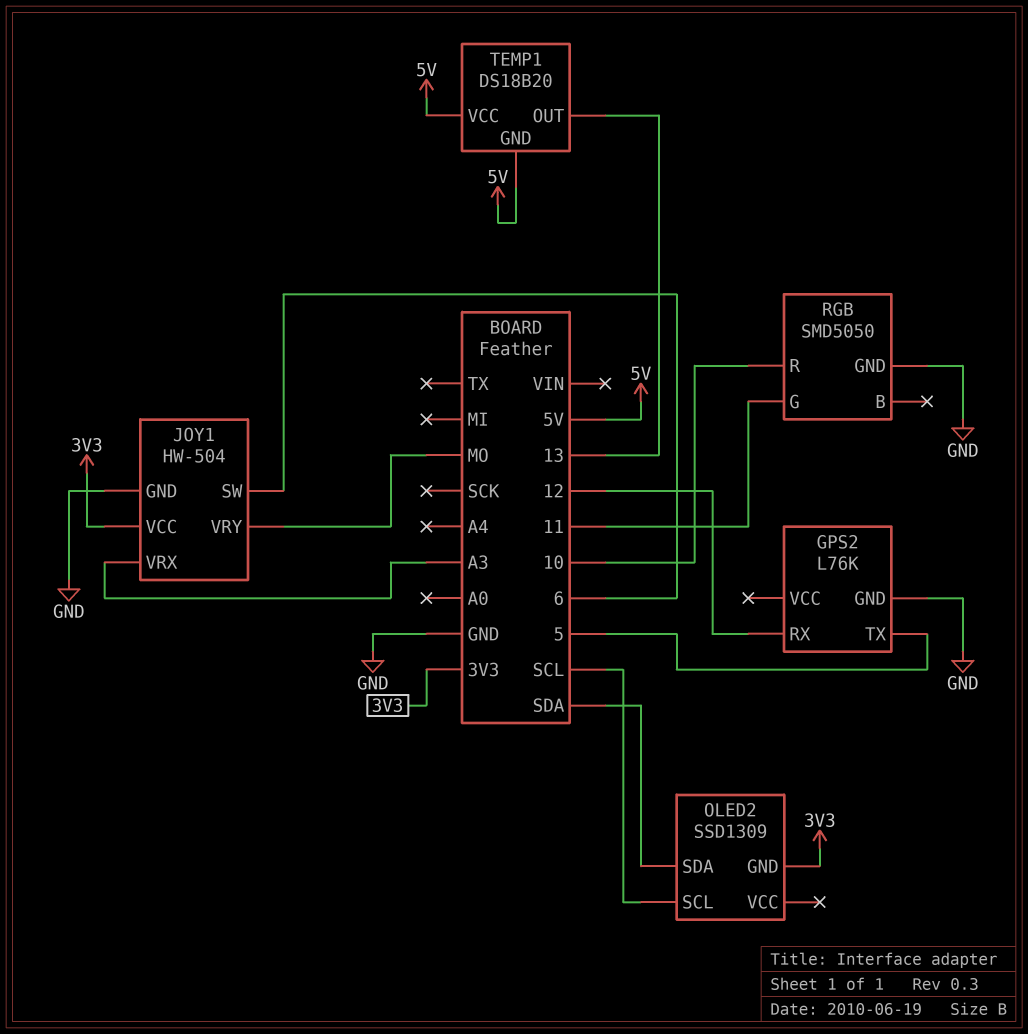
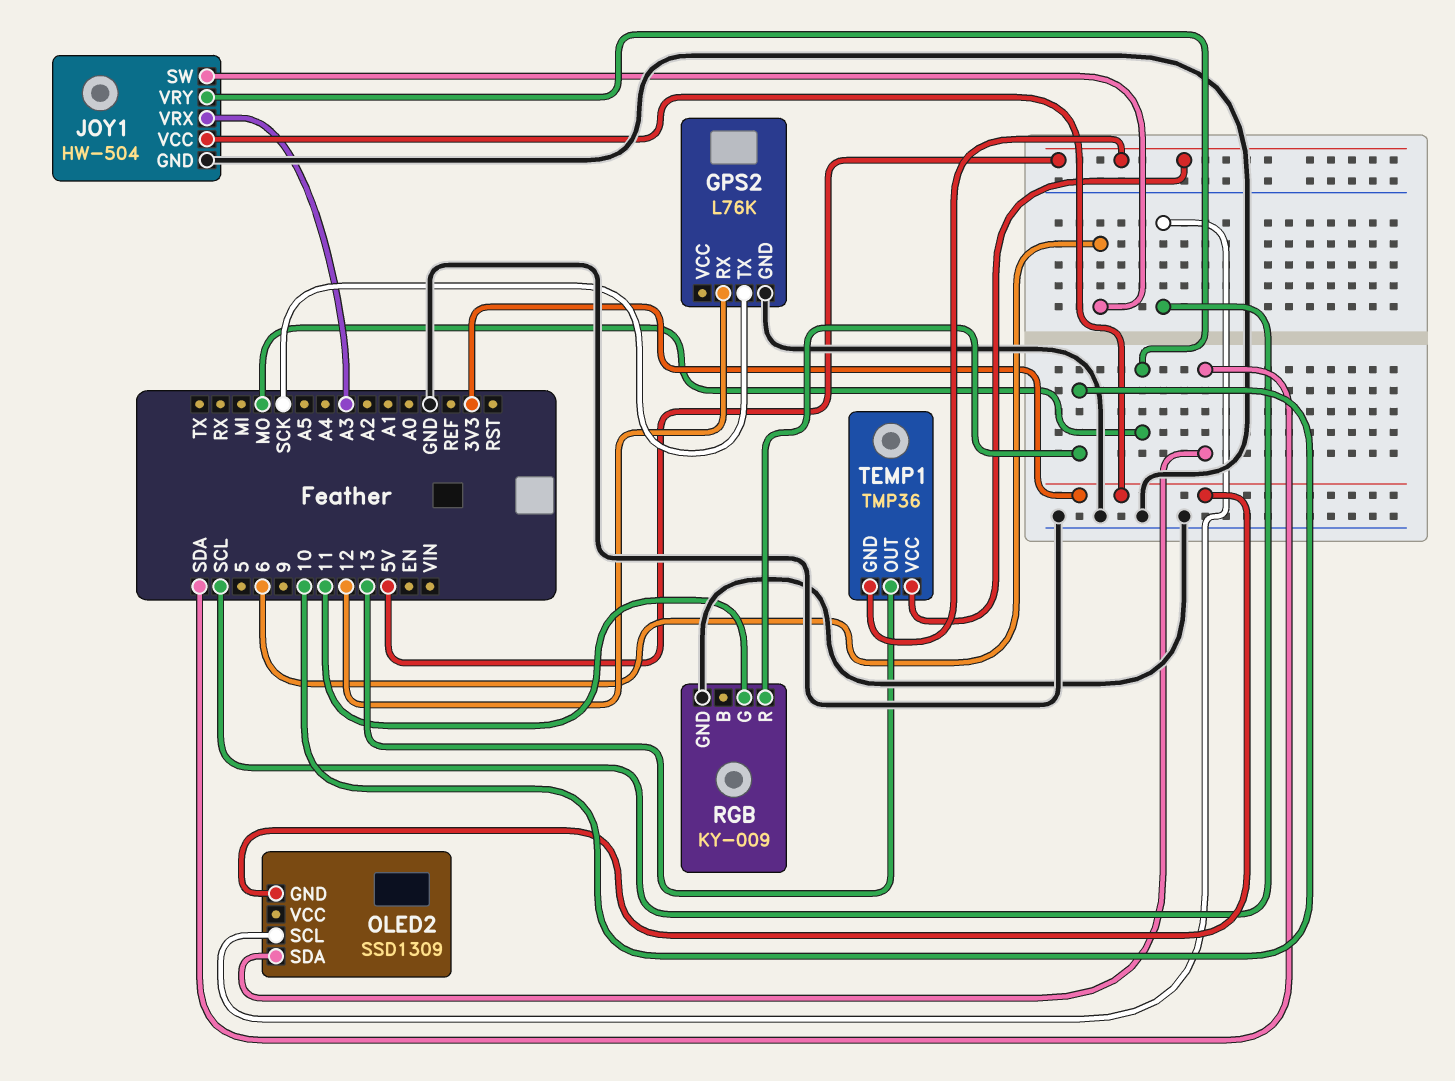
GPS2 pin TX: 5 -> SCK
RGB: SMD5050 -> KY-009
TEMP1: DS18B20 -> TMP36

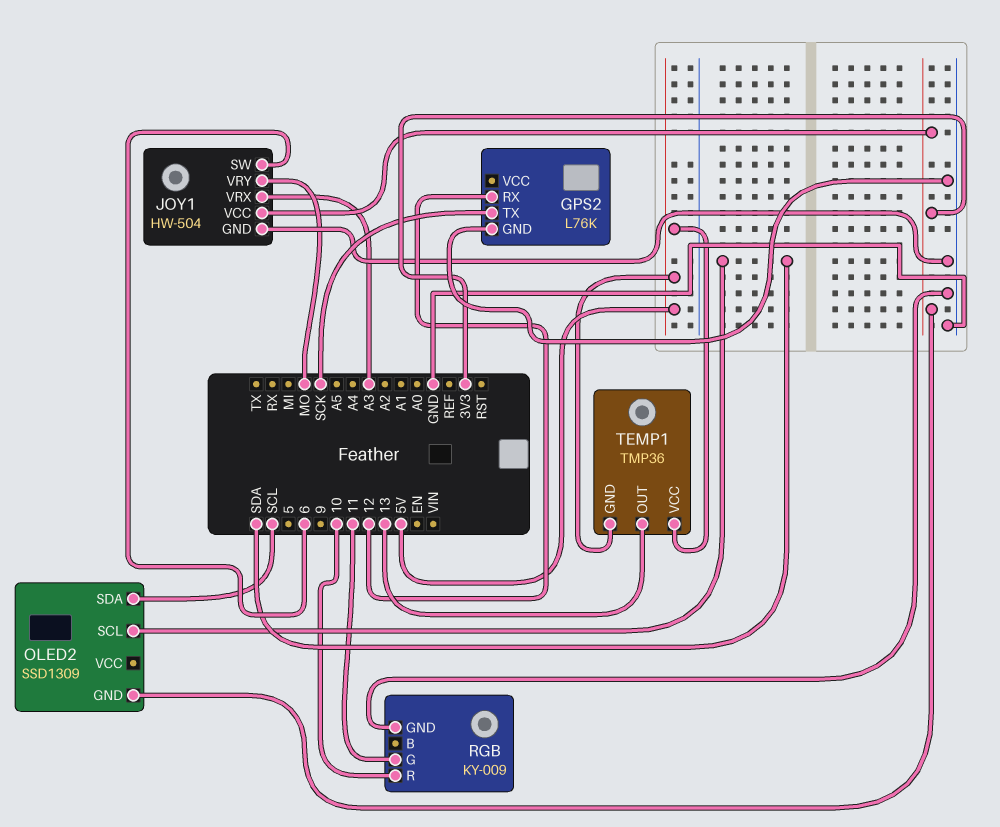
OLED2 pin SCL: SCL -> SDA
OLED2 pin SDA: SDA -> SCL

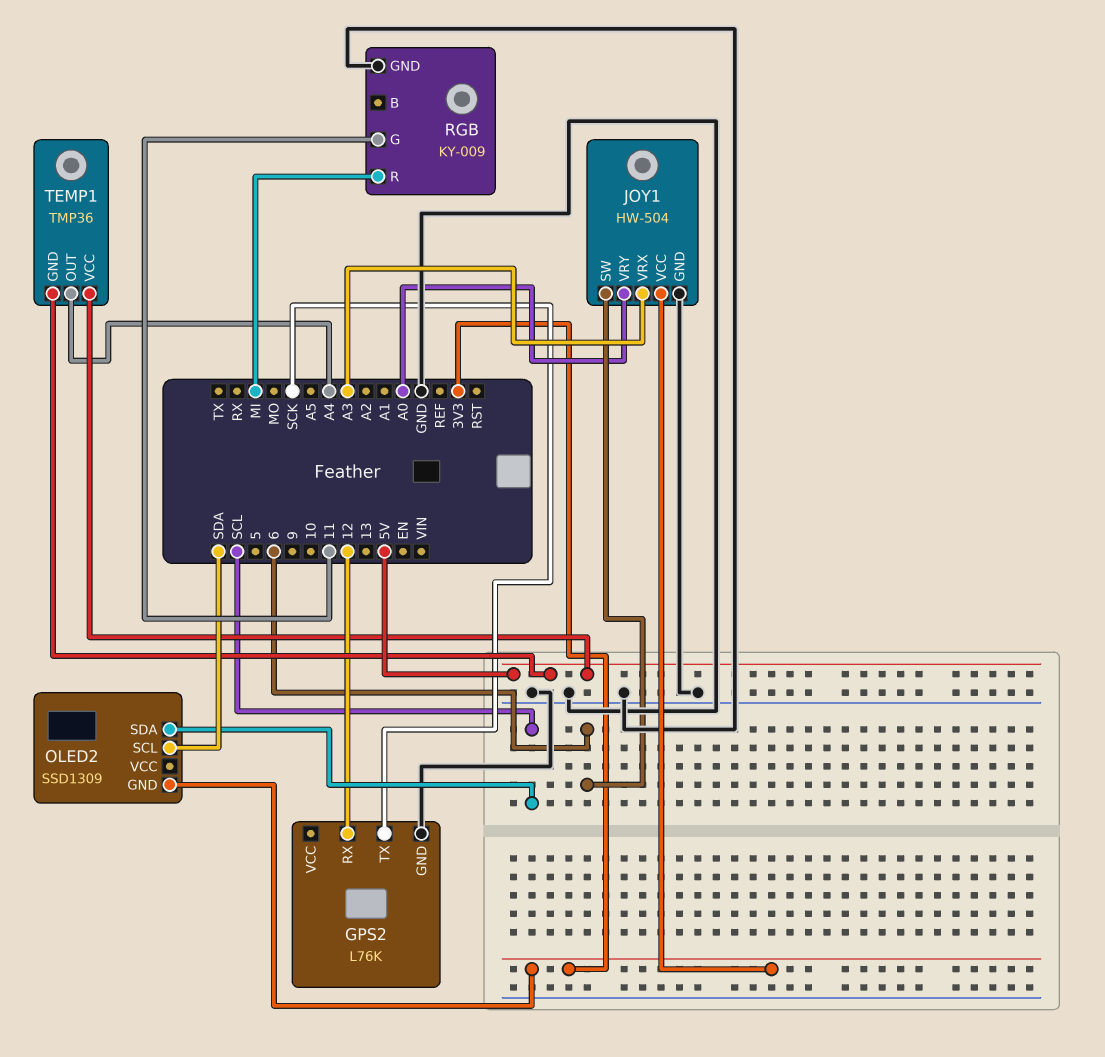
JOY1 pin VRY: MO -> A0
RGB pin R: 10 -> MI
TEMP1 pin OUT: 13 -> A4

